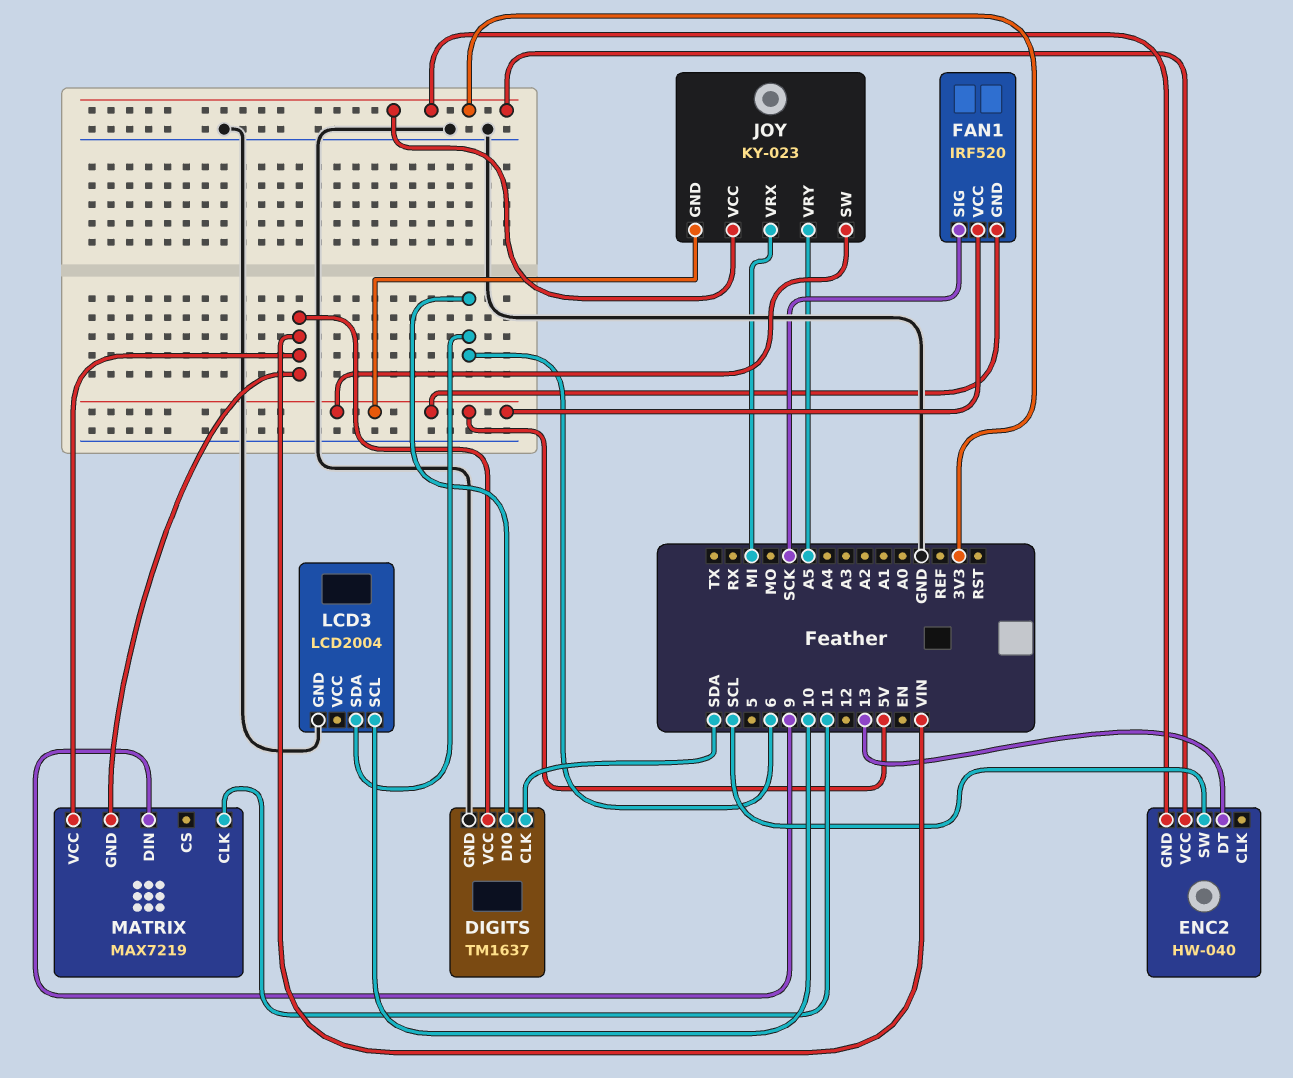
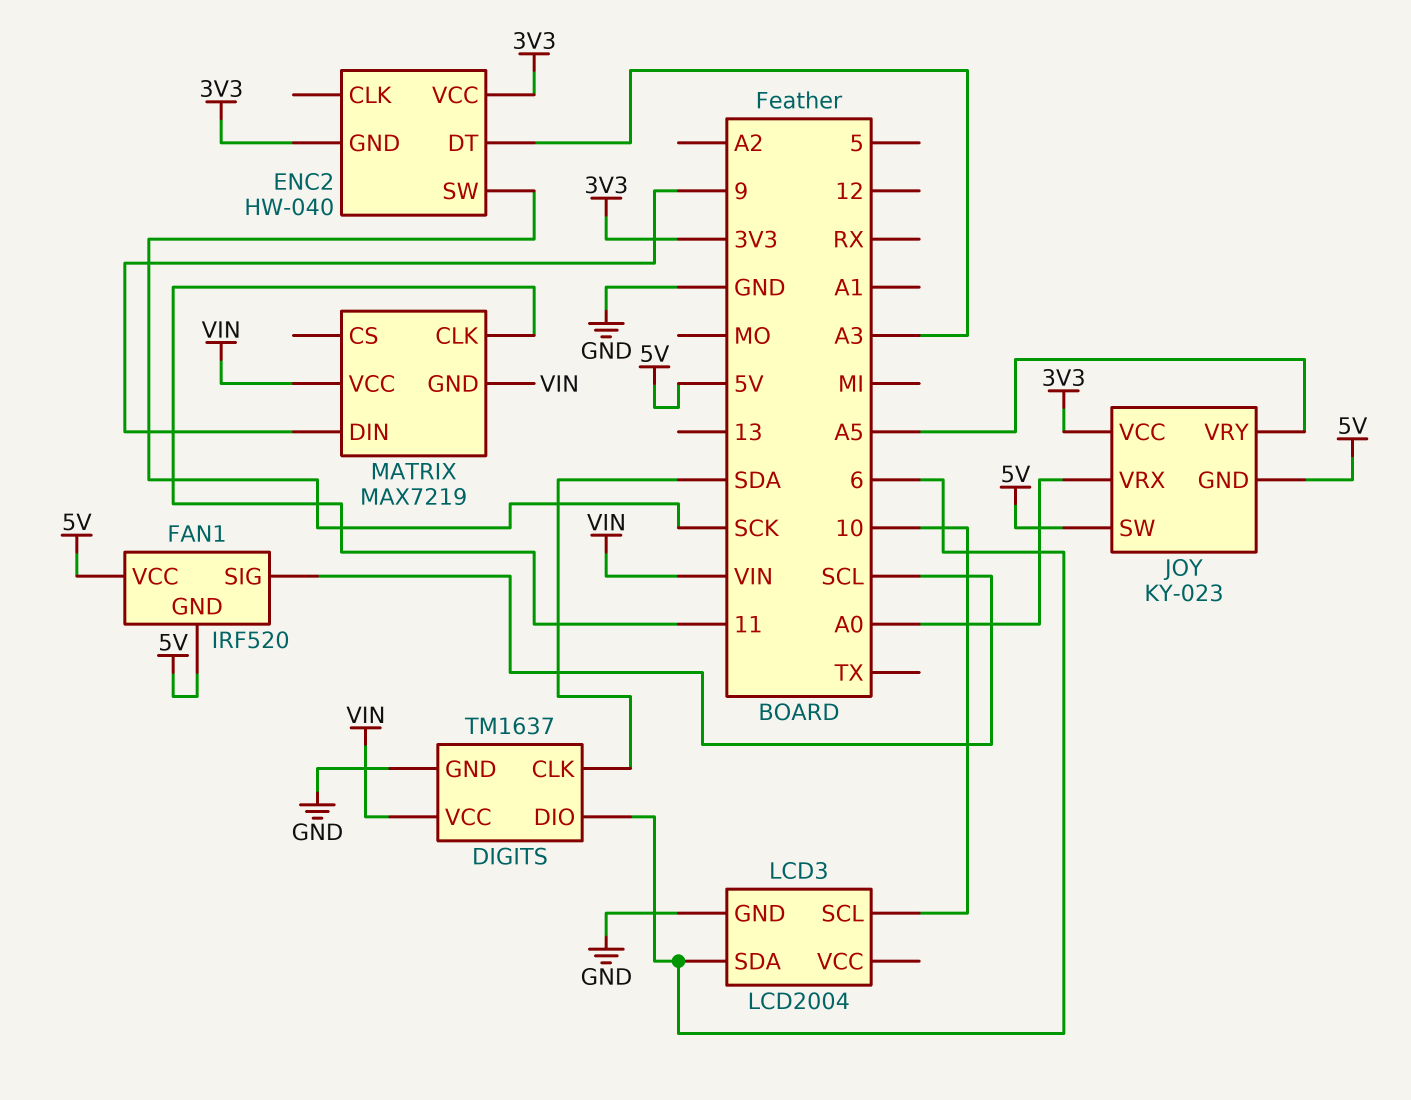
ENC2 pin DT: 13 -> A3
ENC2 pin SW: SCL -> SCK
FAN1 pin SIG: SCK -> SCL
JOY pin VRX: MI -> A0

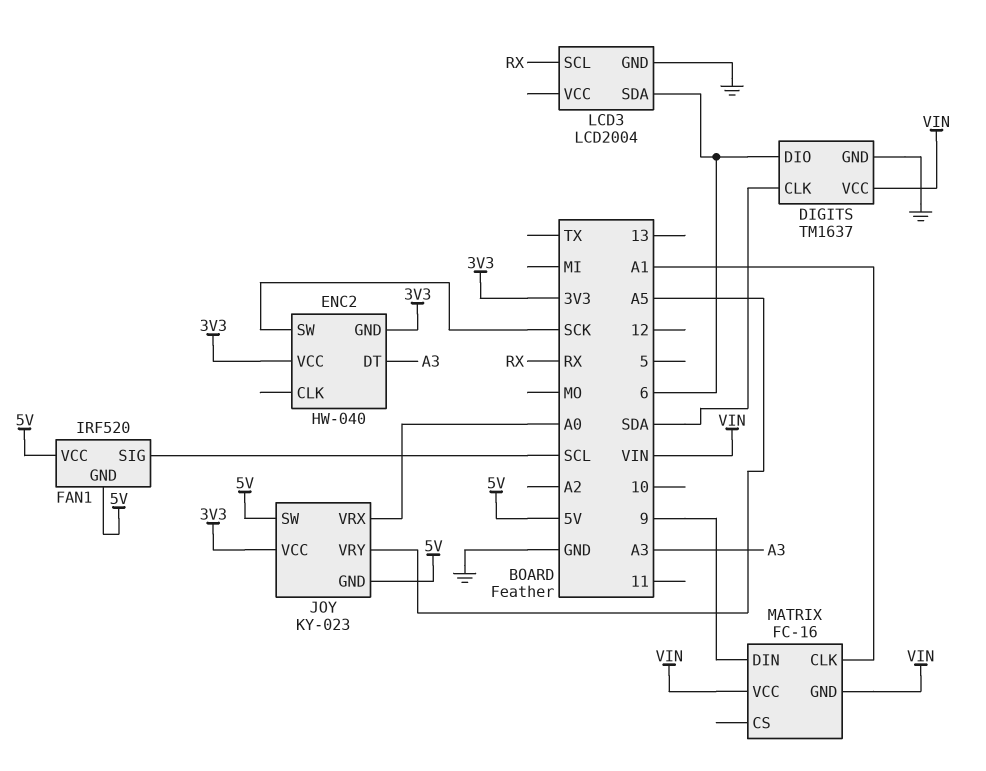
LCD3 pin SCL: 10 -> RX
MATRIX: MAX7219 -> FC-16
MATRIX pin CLK: 11 -> A1

